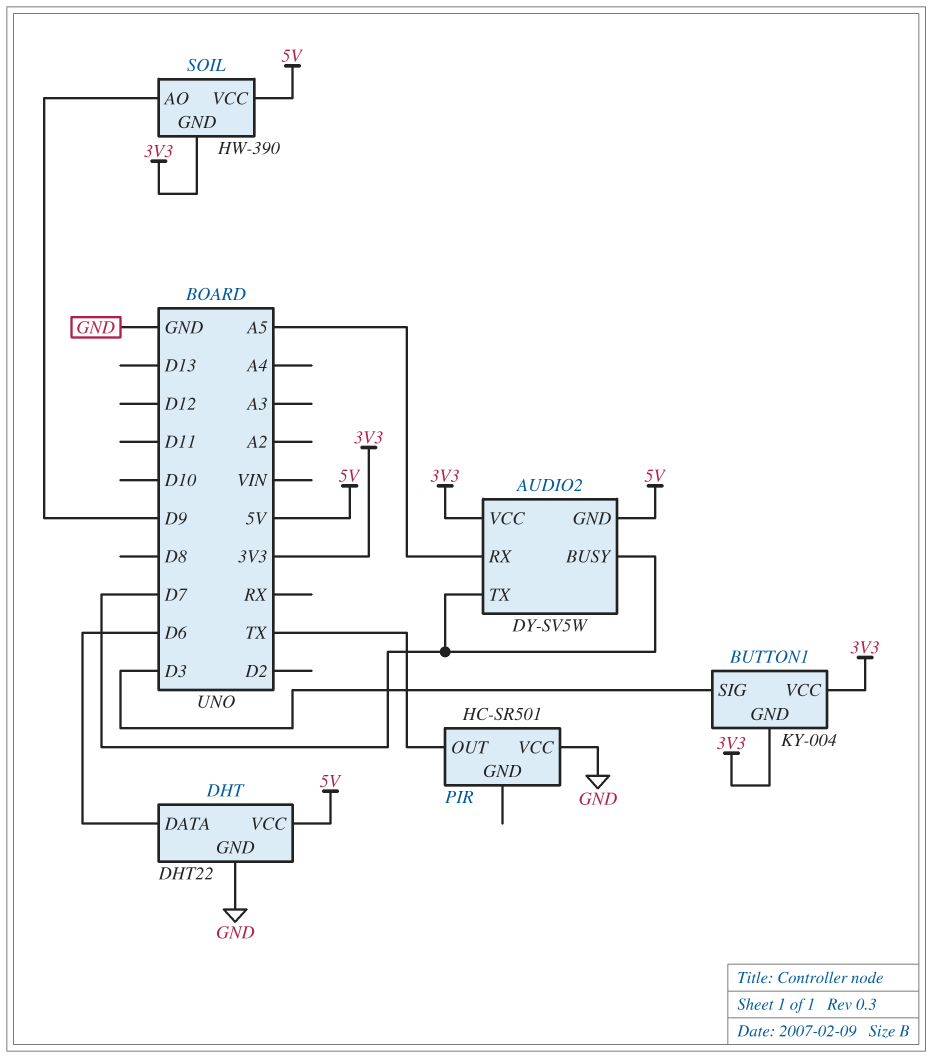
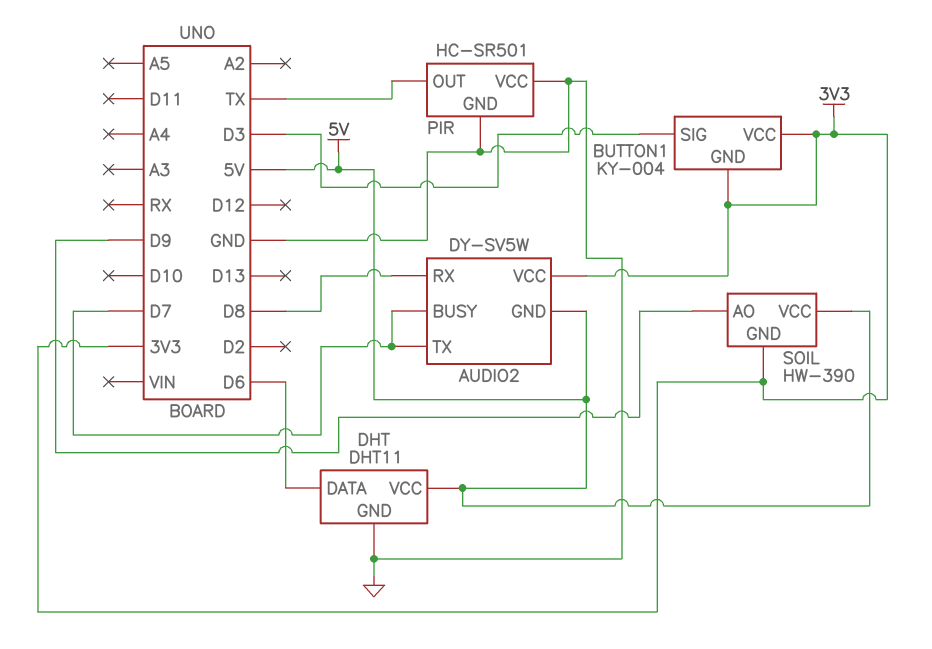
AUDIO2 pin RX: A5 -> D8
DHT: DHT22 -> DHT11
PIR pin GND: none -> GND

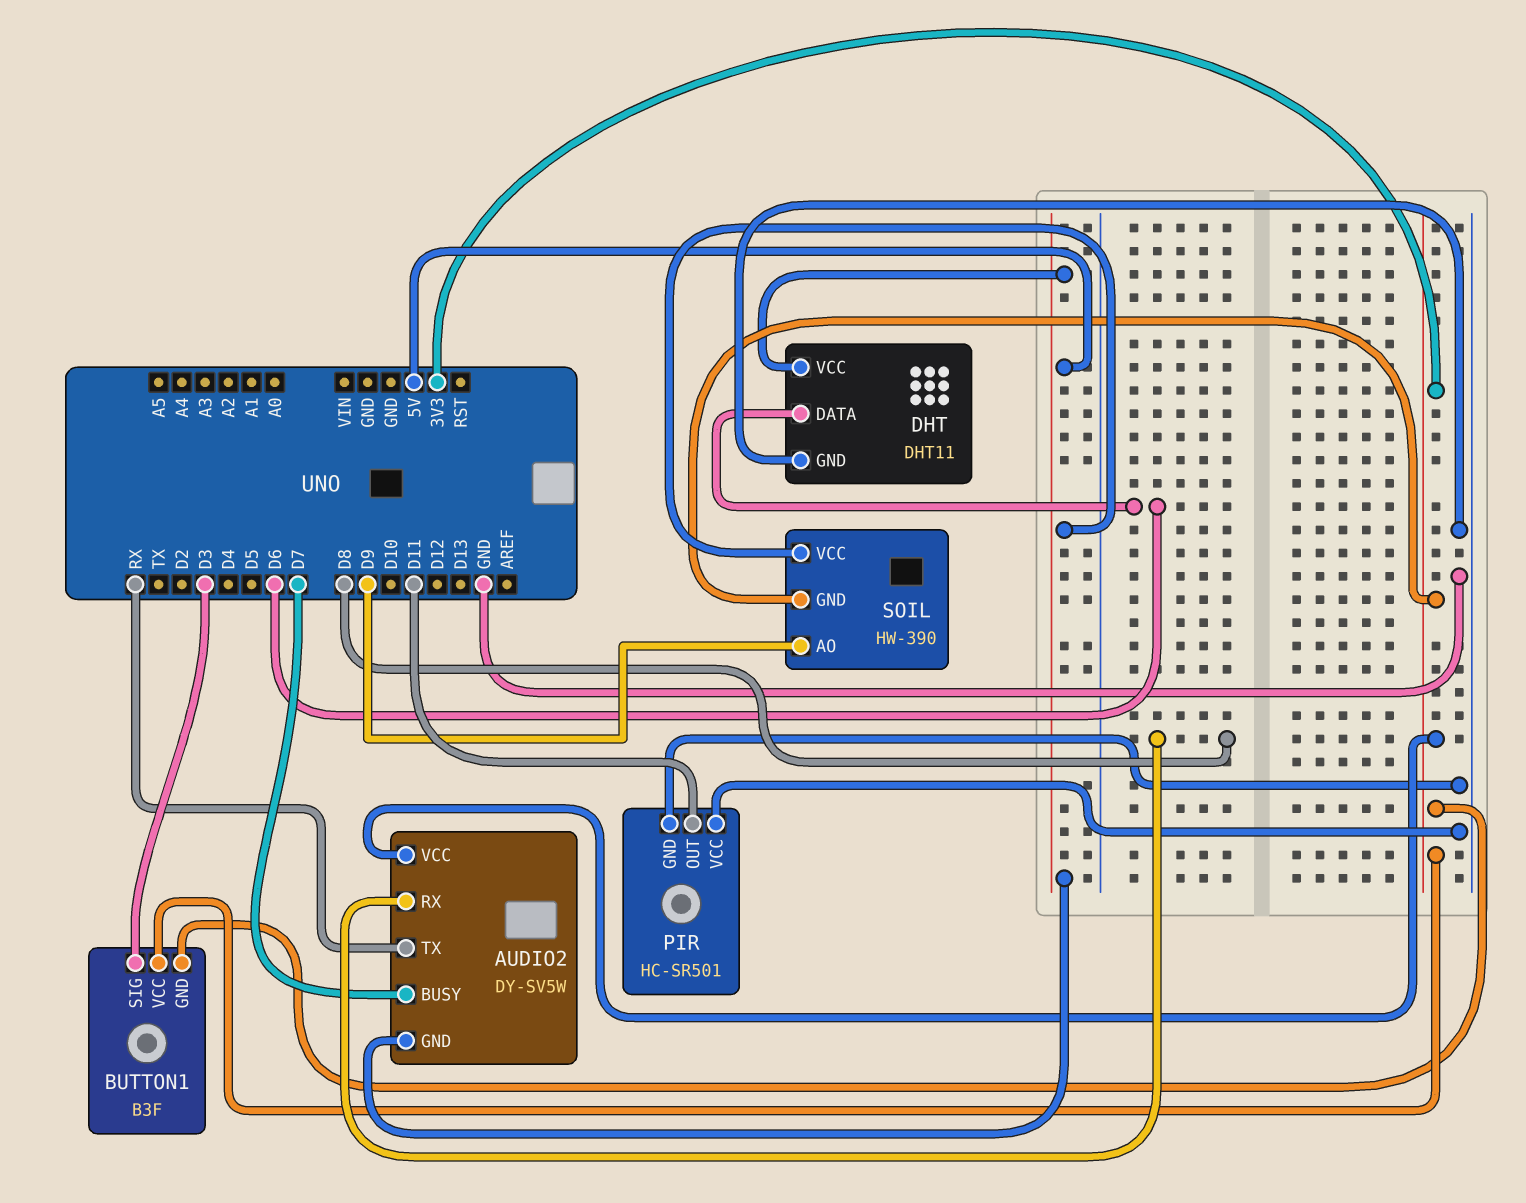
AUDIO2 pin TX: D7 -> RX
BUTTON1: KY-004 -> B3F
PIR pin OUT: TX -> D11

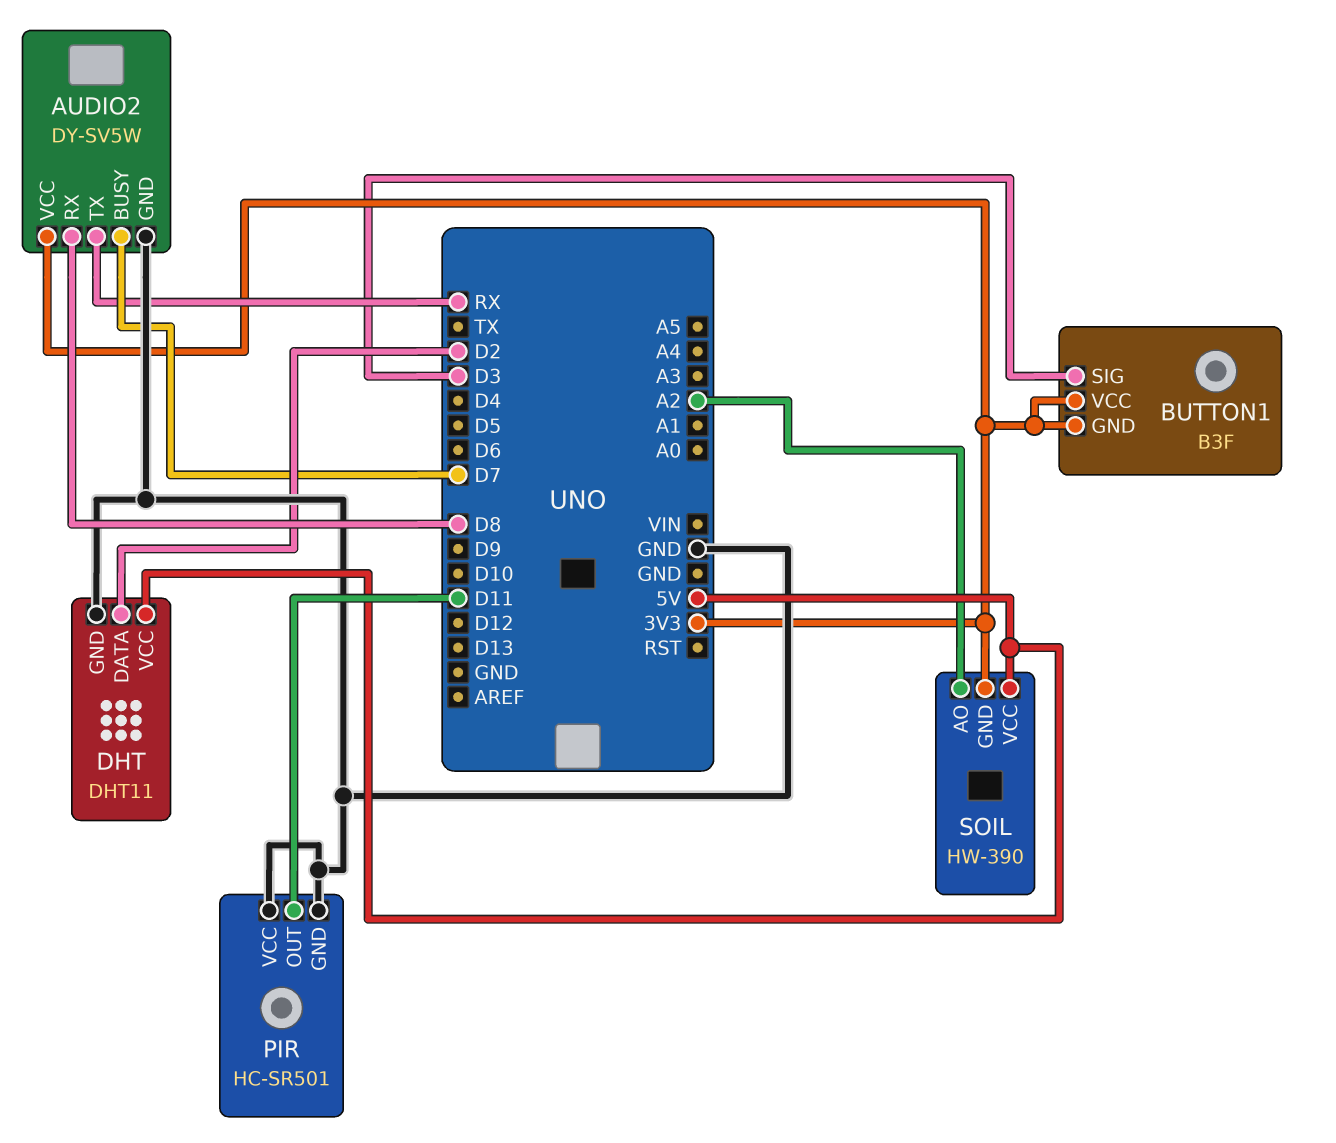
AUDIO2 pin GND: 5V -> GND
DHT pin DATA: D6 -> D2
SOIL pin AO: D9 -> A2

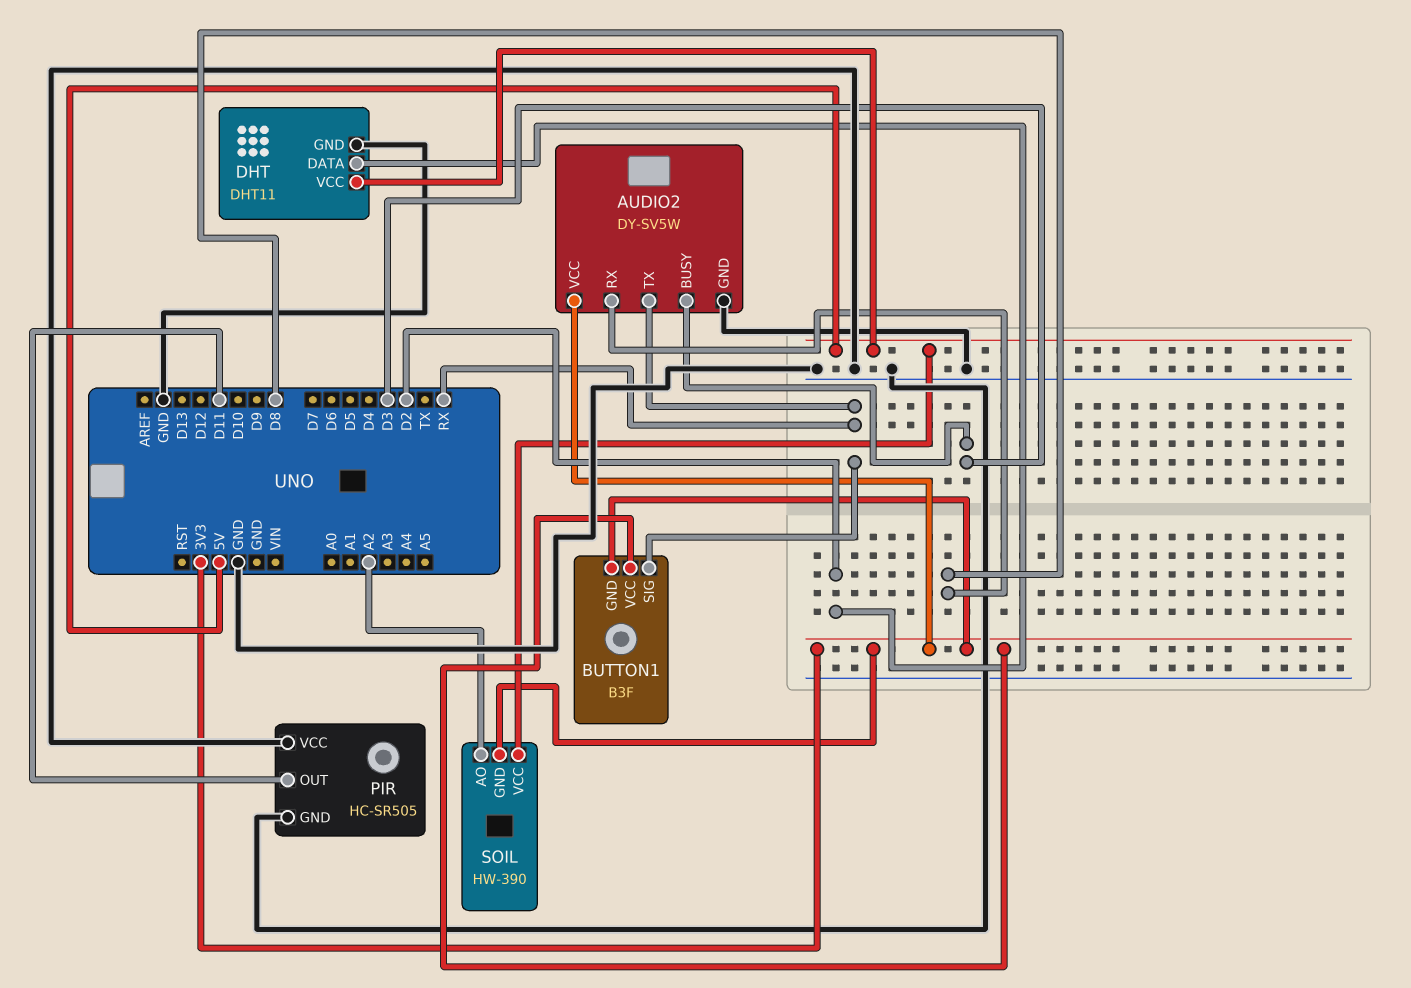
AUDIO2 pin BUSY: D7 -> D3
BUTTON1 pin SIG: D3 -> RX
PIR: HC-SR501 -> HC-SR505

